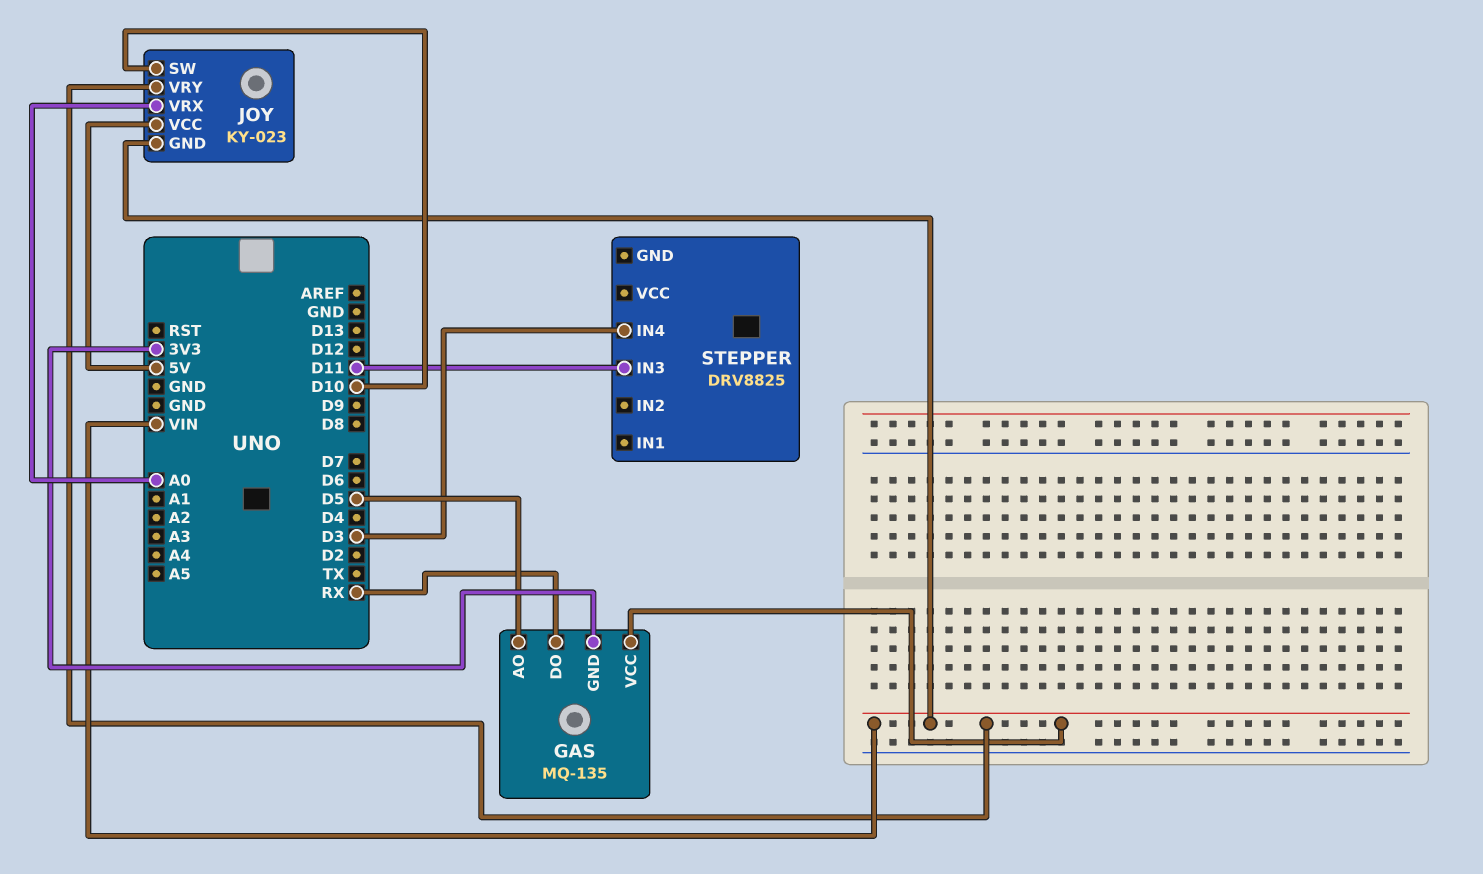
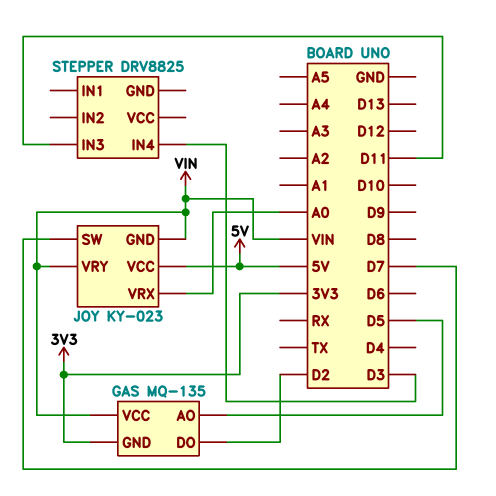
GAS pin DO: RX -> D2
JOY pin SW: D10 -> D7

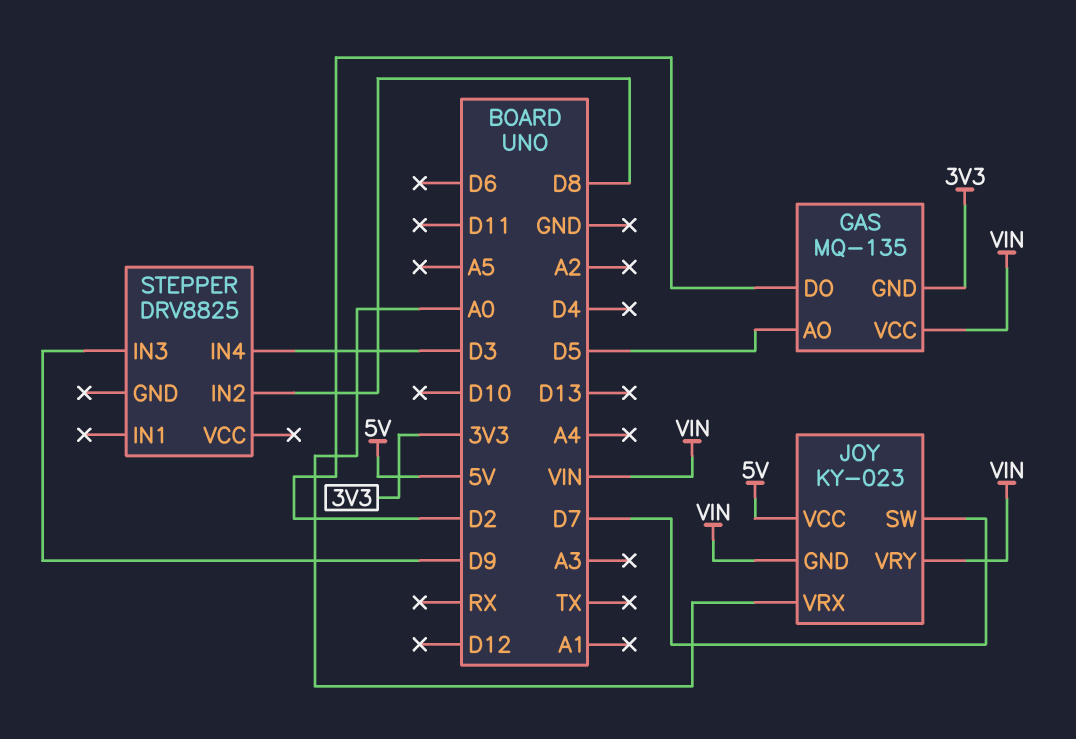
STEPPER pin IN2: none -> D8
STEPPER pin IN3: D11 -> D9

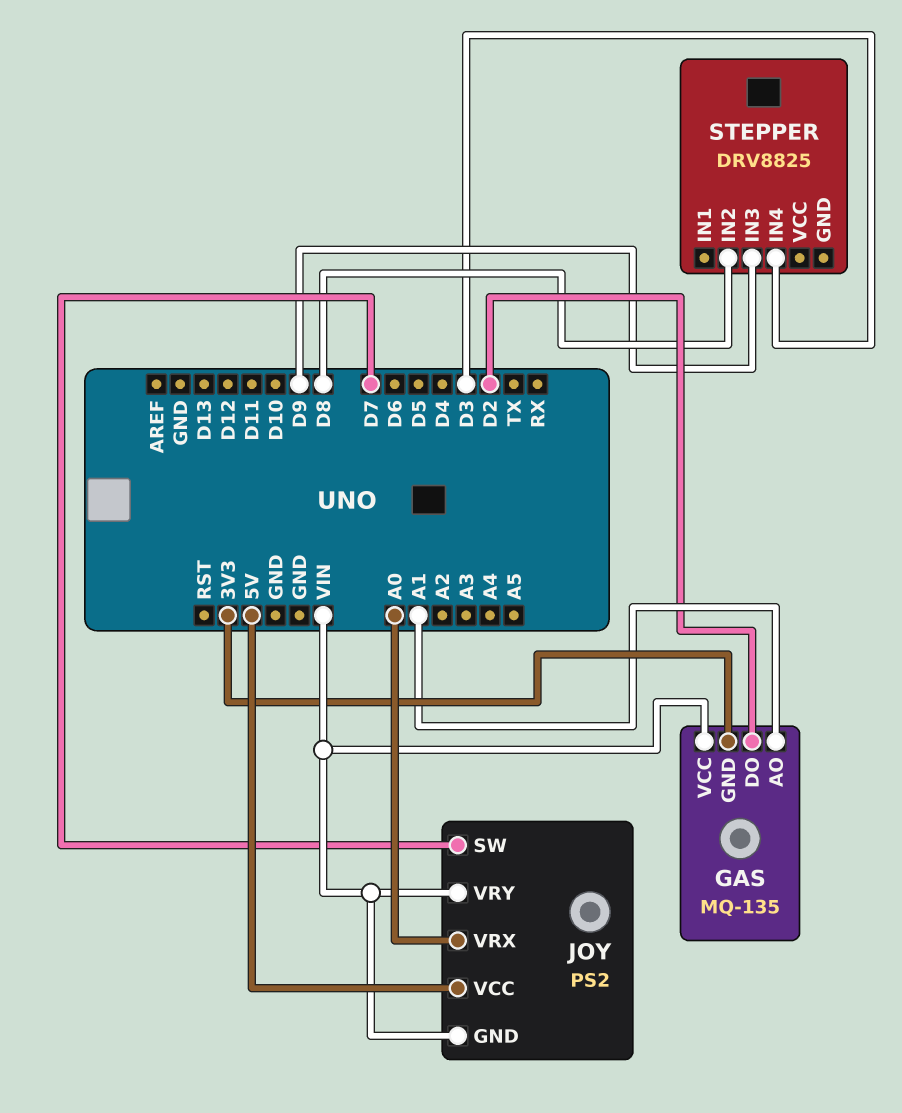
GAS pin AO: D5 -> A1
JOY: KY-023 -> PS2

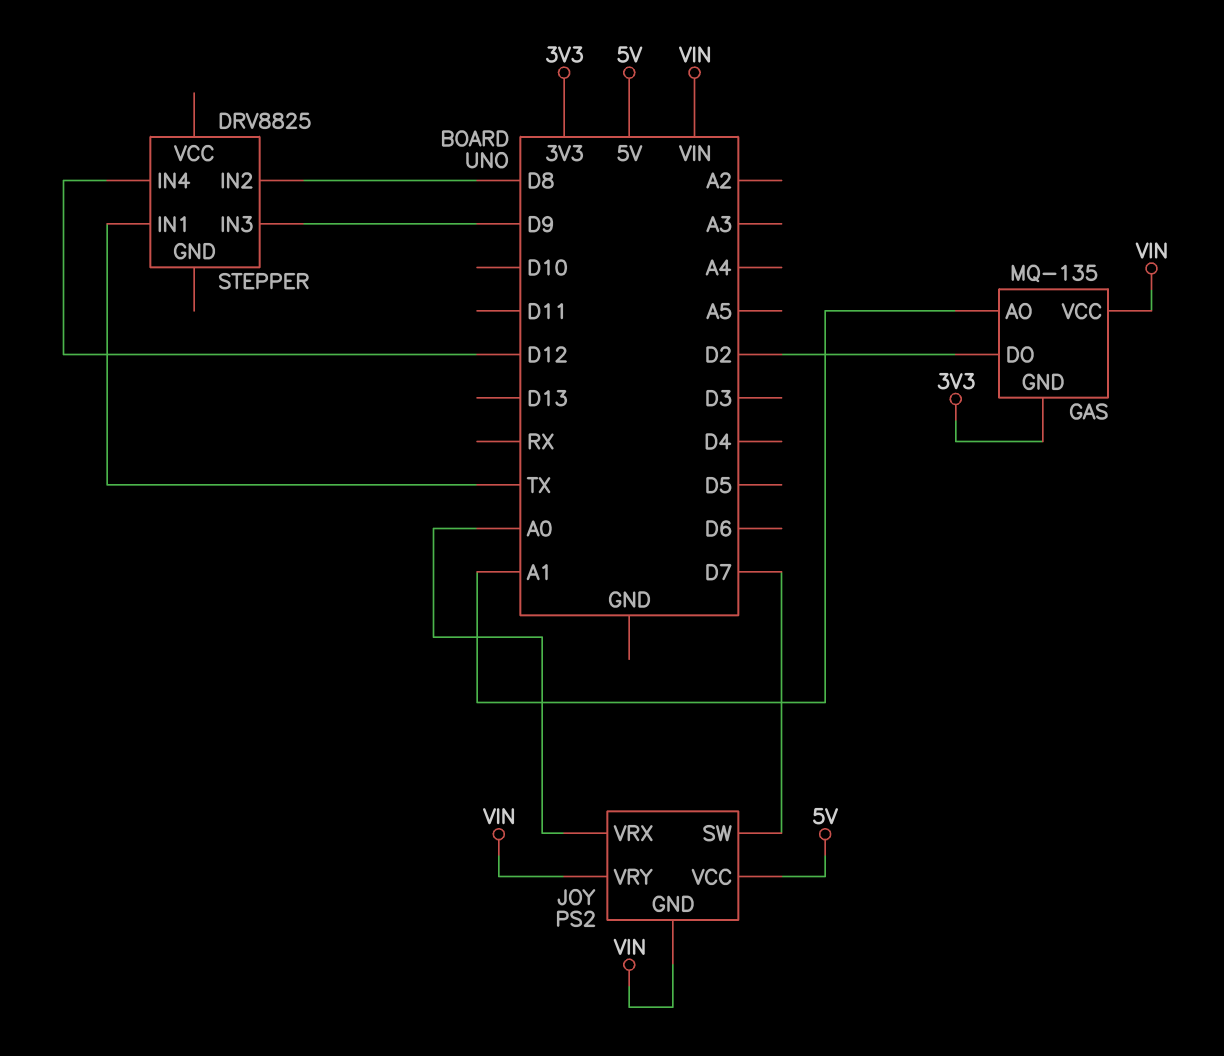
STEPPER pin IN1: none -> TX
STEPPER pin IN4: D3 -> D12

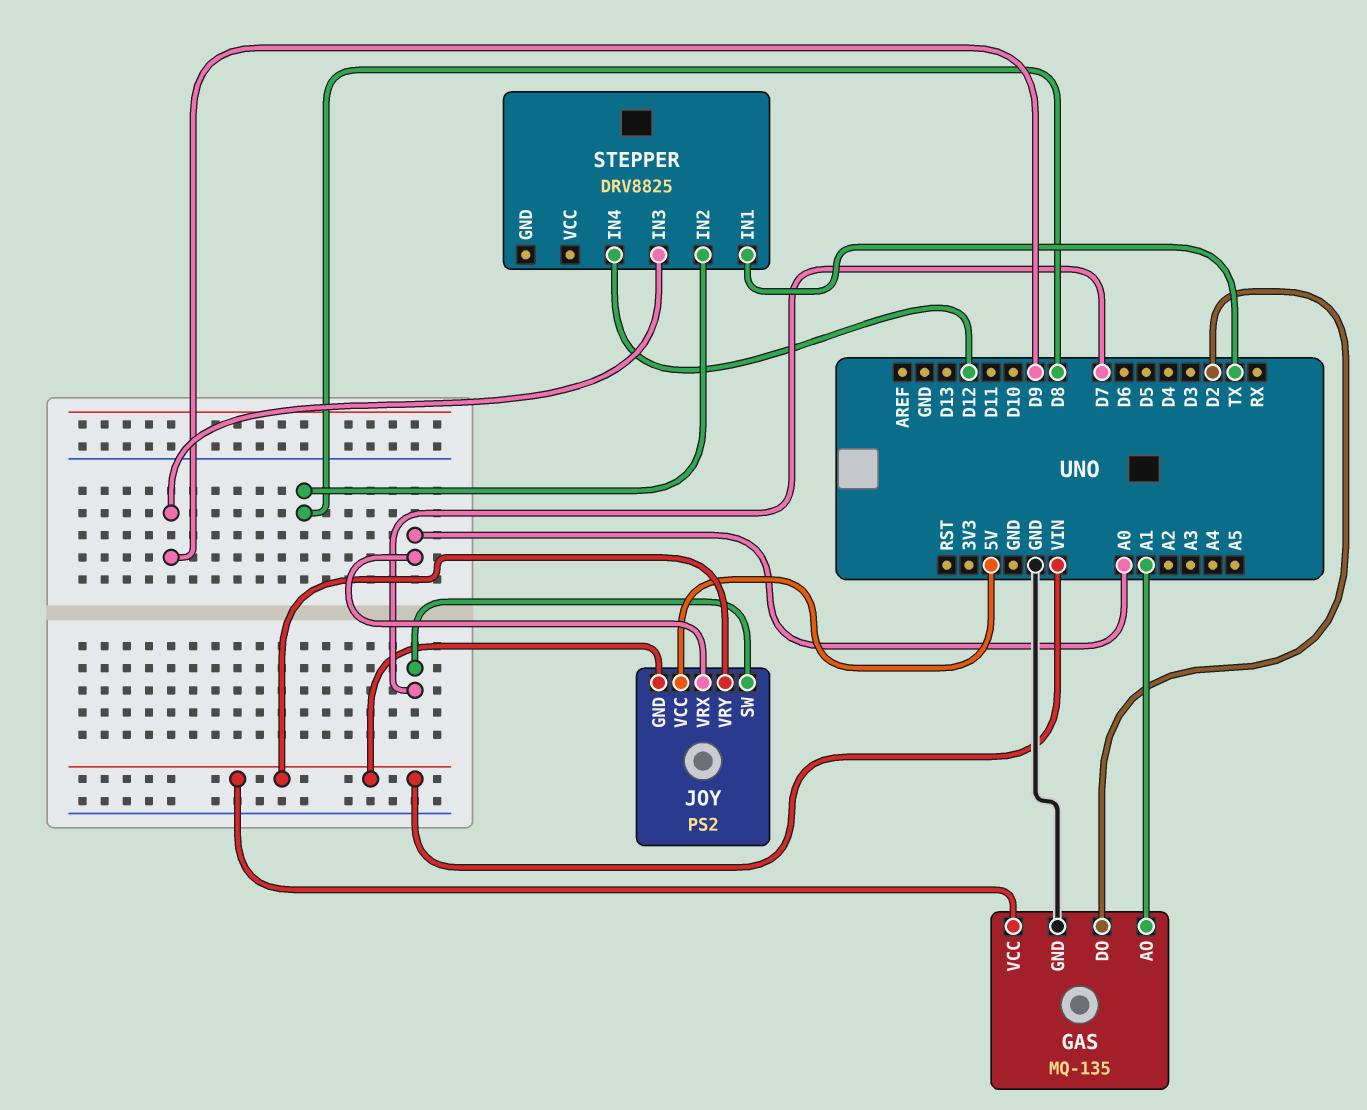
GAS pin GND: 3V3 -> GND

